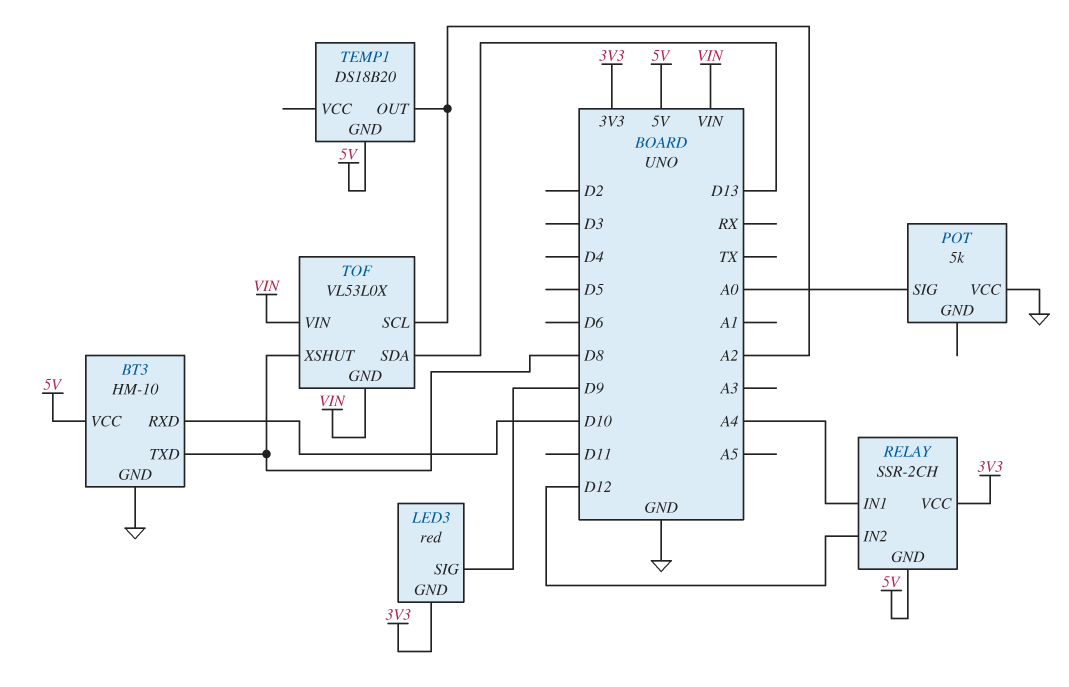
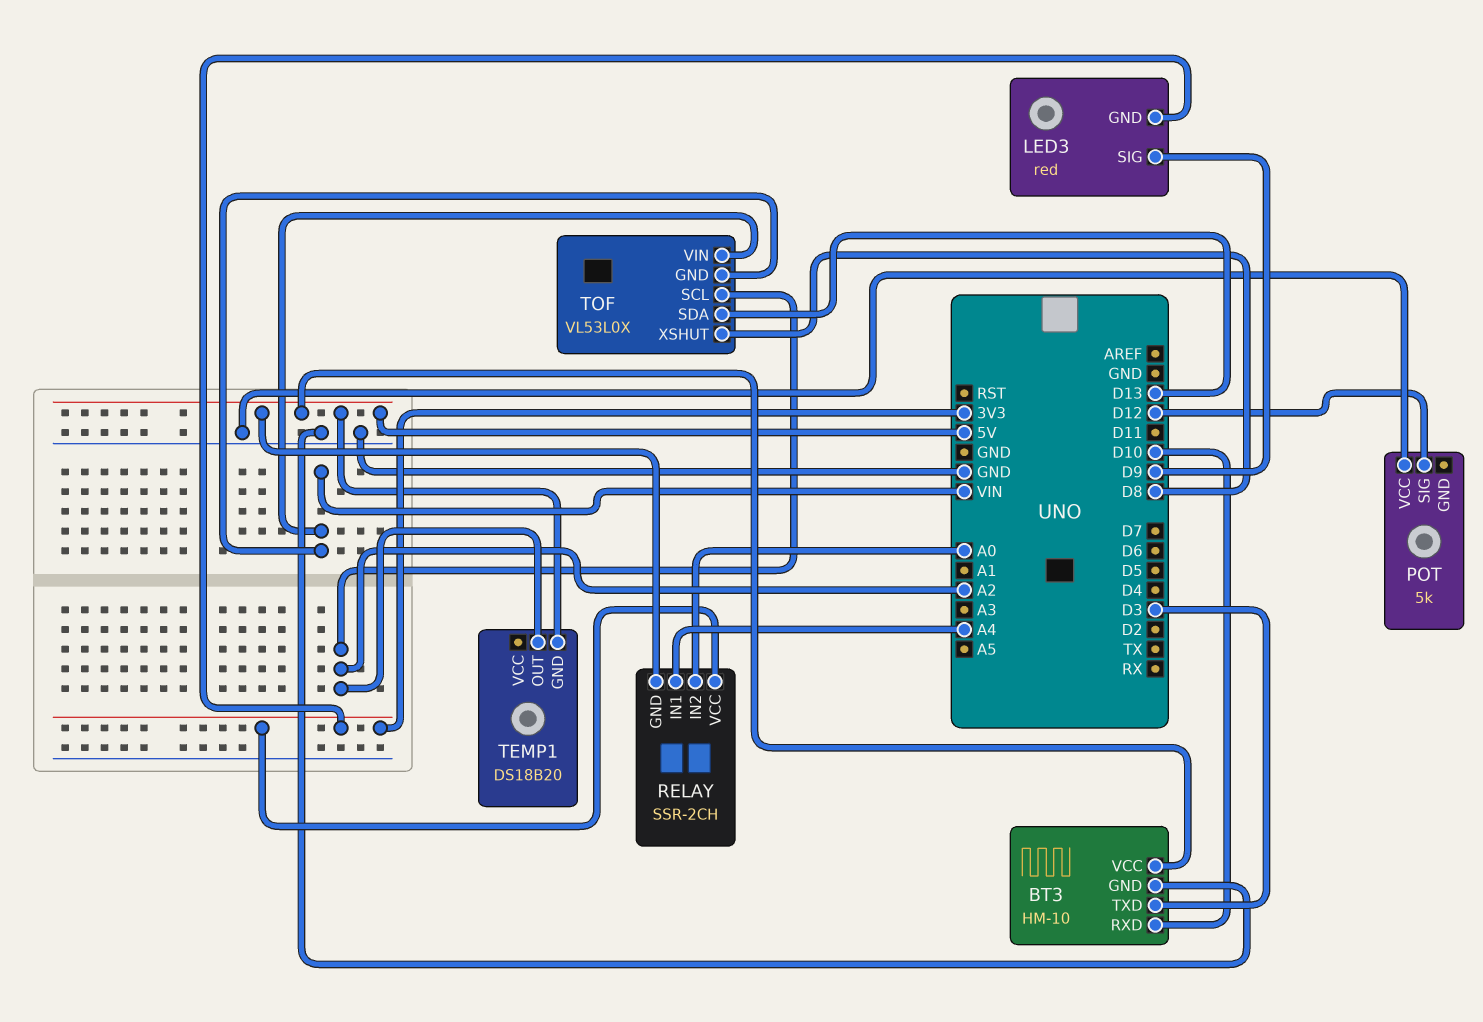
BT3 pin TXD: D8 -> D3
POT pin SIG: A0 -> D12
RELAY pin IN2: D12 -> A0

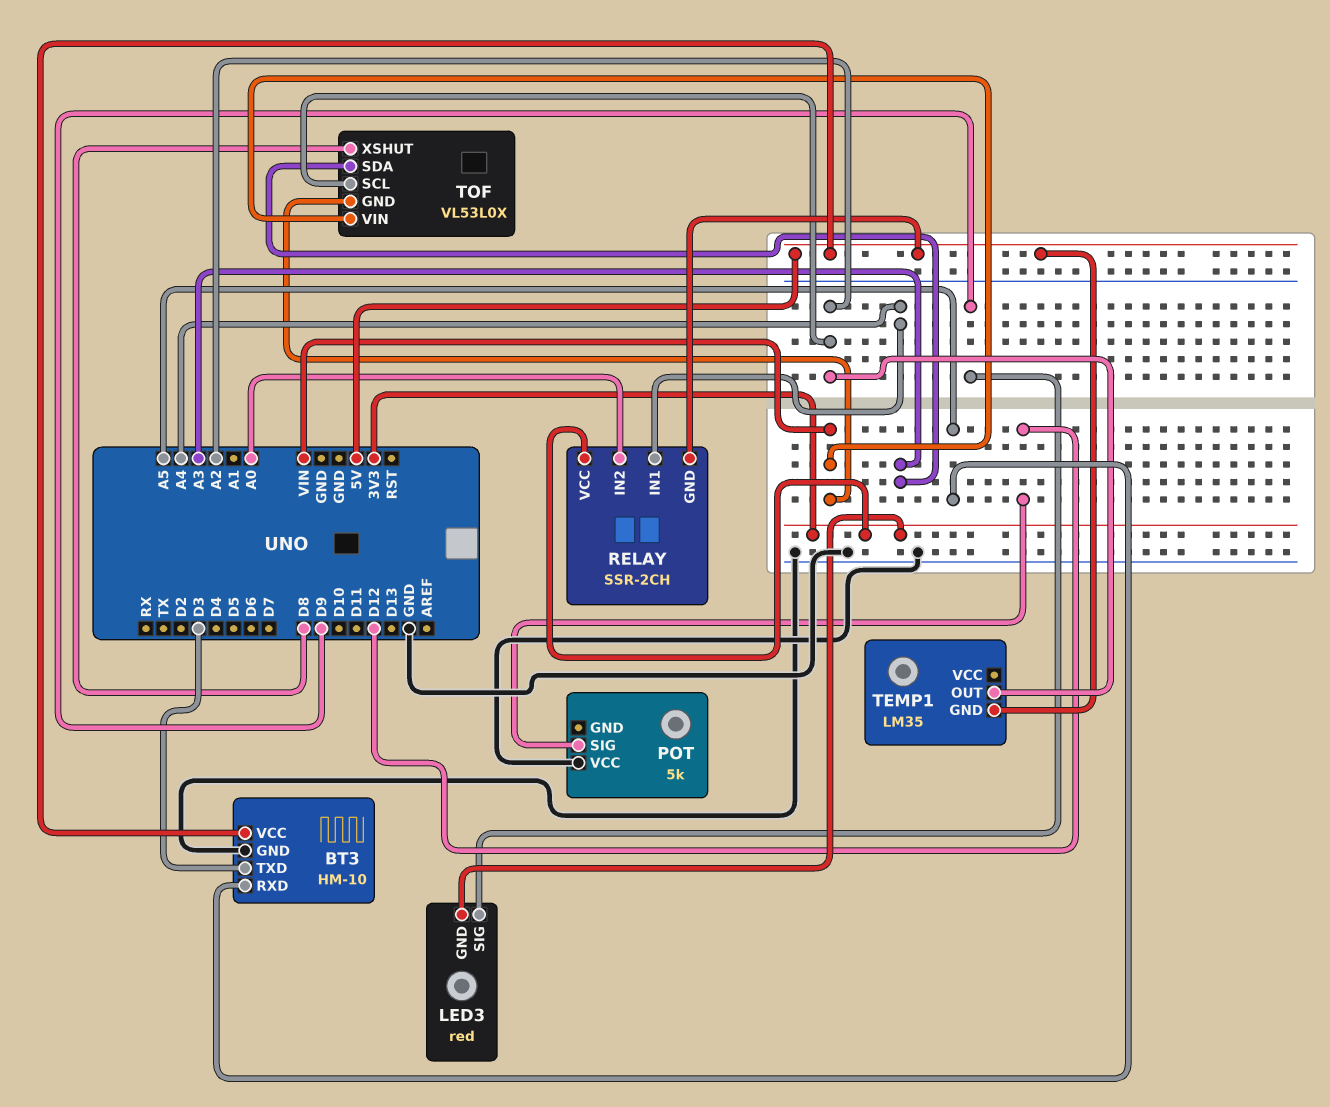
BT3 pin RXD: D10 -> A5
TEMP1: DS18B20 -> LM35
TOF pin SDA: D13 -> A3

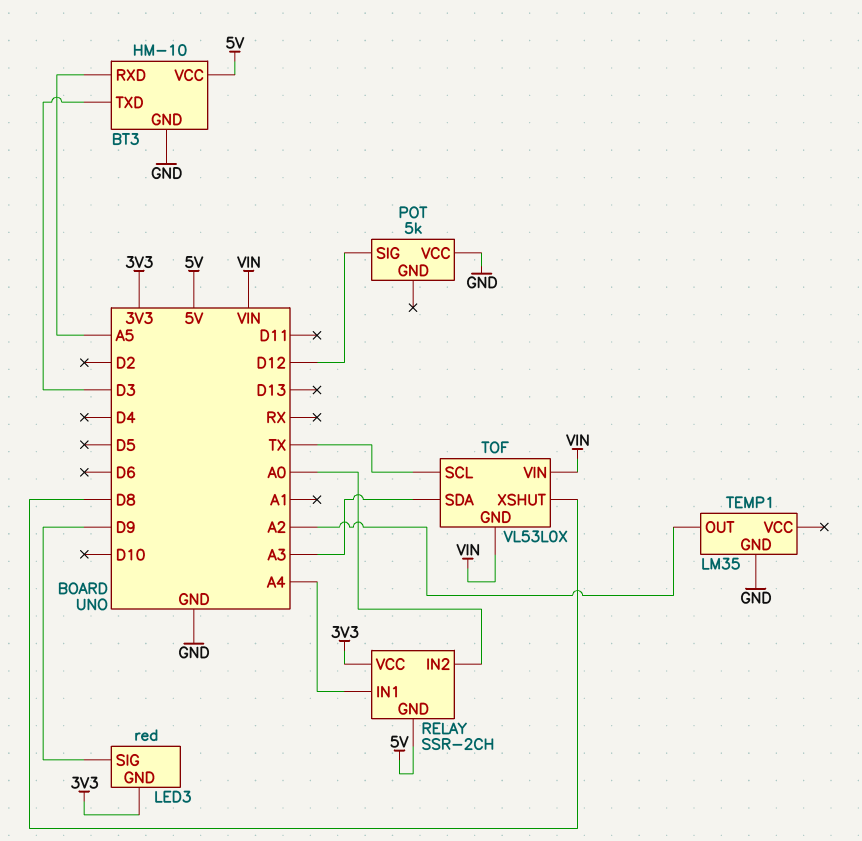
TEMP1 pin GND: 5V -> GND
TOF pin SCL: A2 -> TX

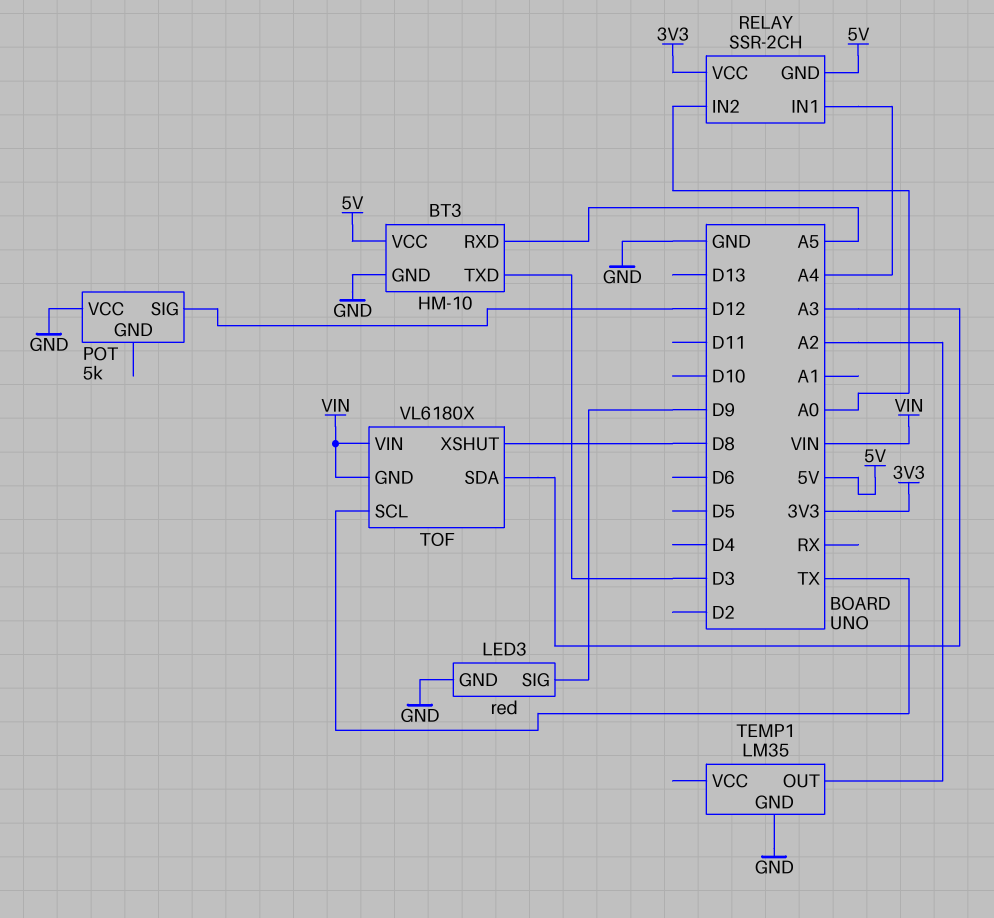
LED3 pin GND: 3V3 -> GND
TOF: VL53L0X -> VL6180X

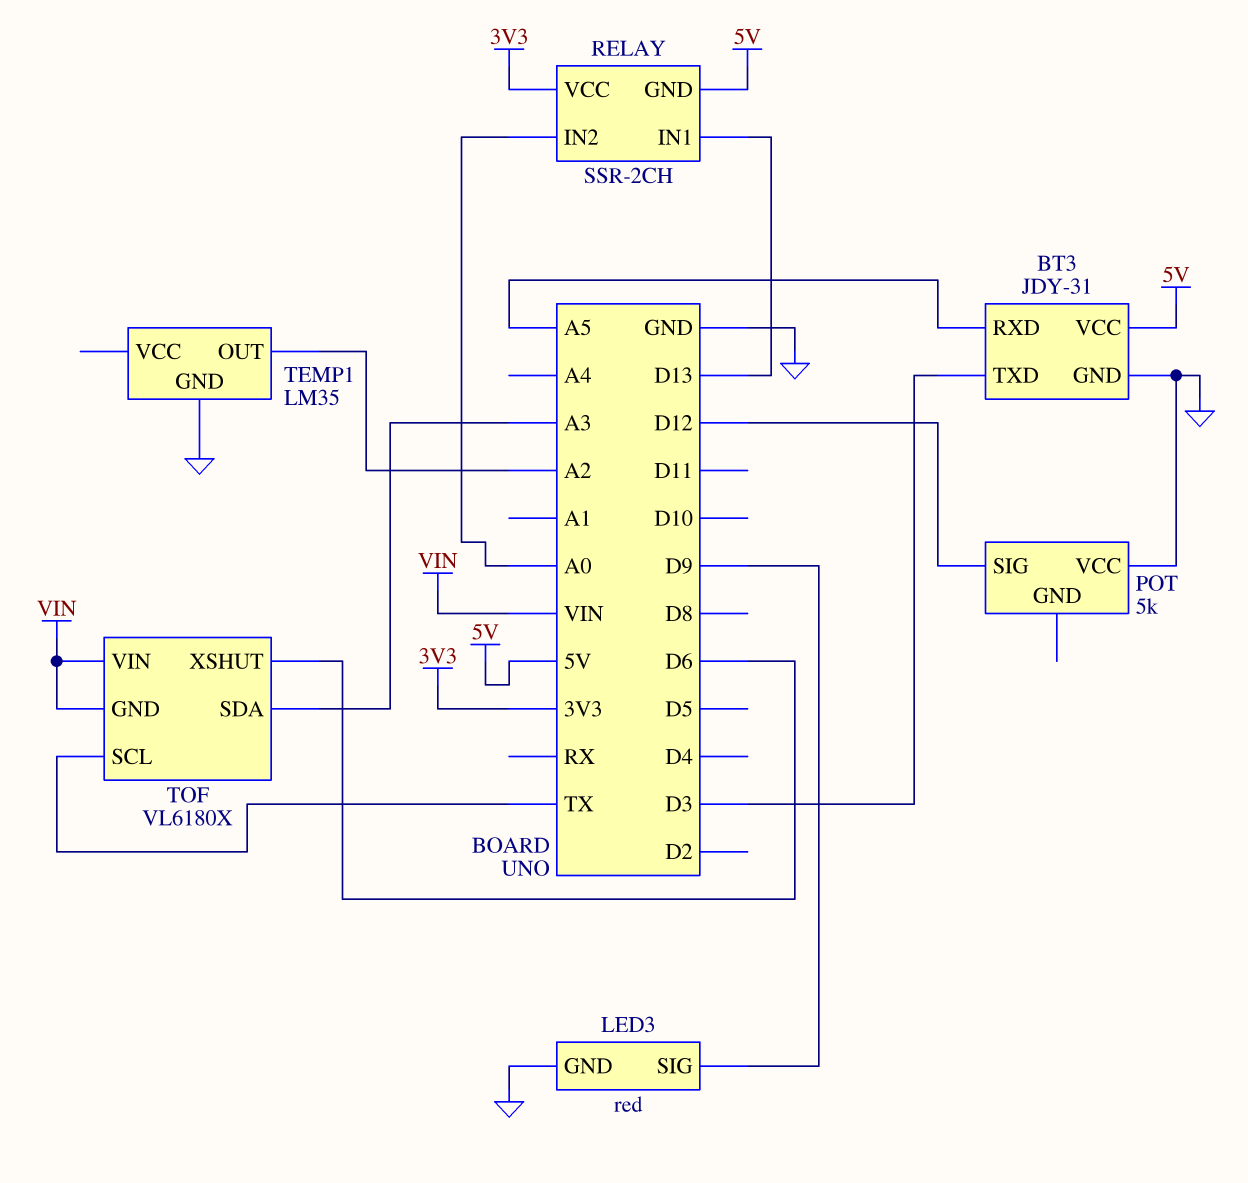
BT3: HM-10 -> JDY-31
RELAY pin IN1: A4 -> D13
TOF pin XSHUT: D8 -> D6

